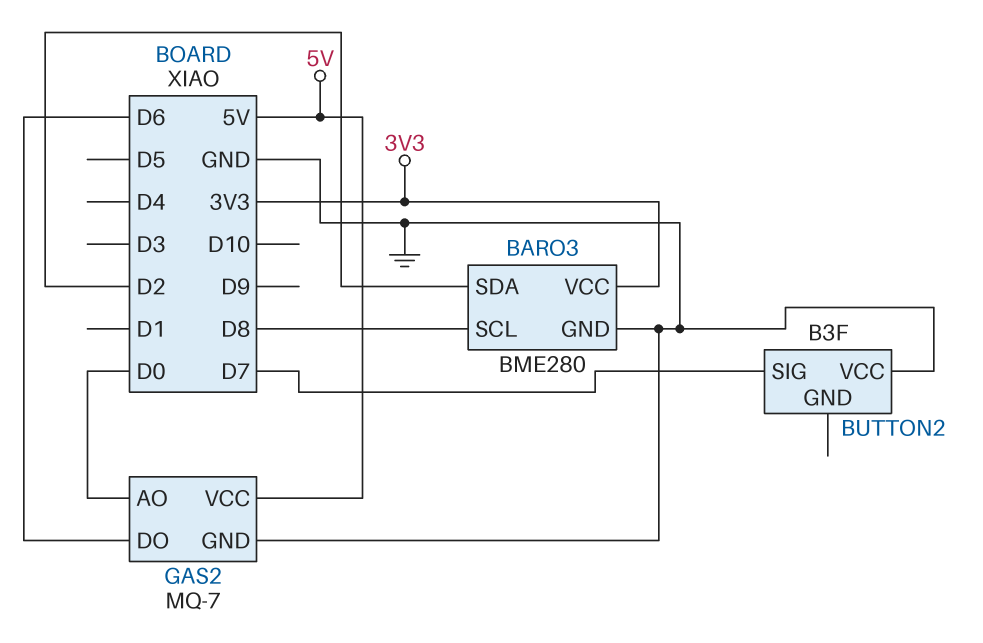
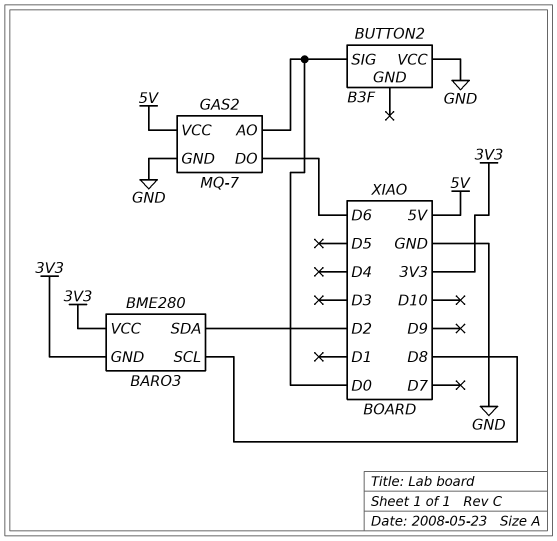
BARO3 pin GND: GND -> 3V3
BUTTON2 pin SIG: D7 -> D0

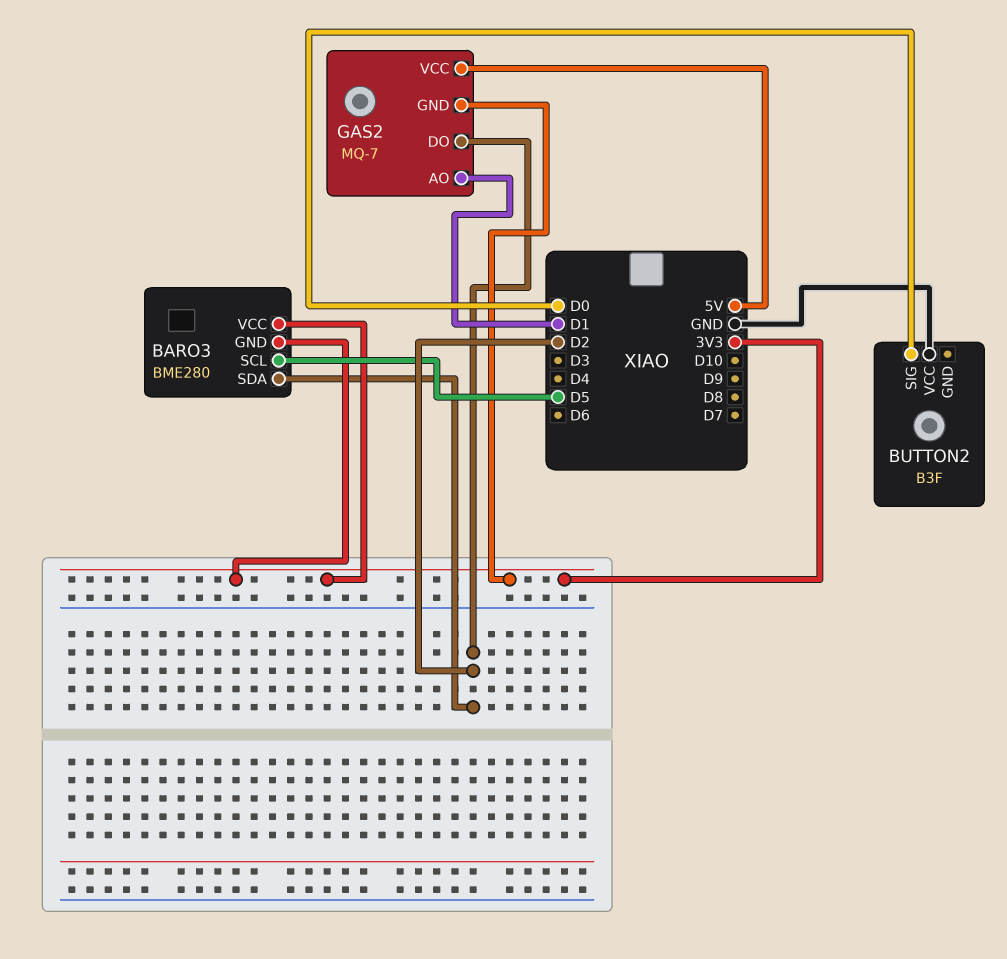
BARO3 pin SCL: D8 -> D5
GAS2 pin AO: D0 -> D1
GAS2 pin DO: D6 -> D2
GAS2 pin GND: GND -> 3V3

